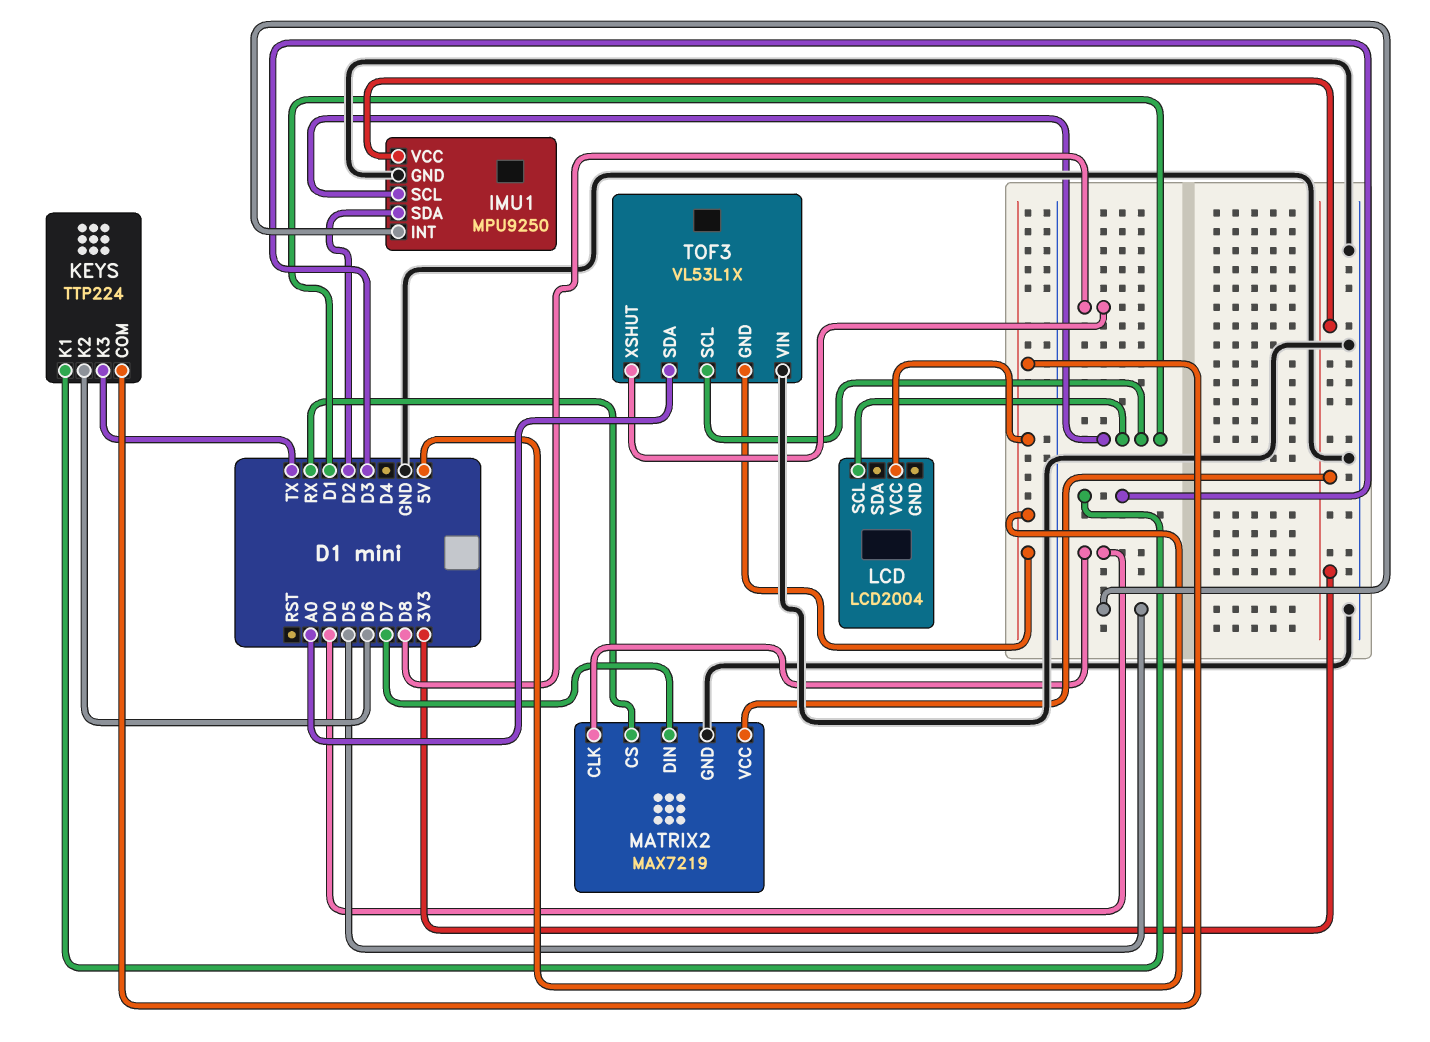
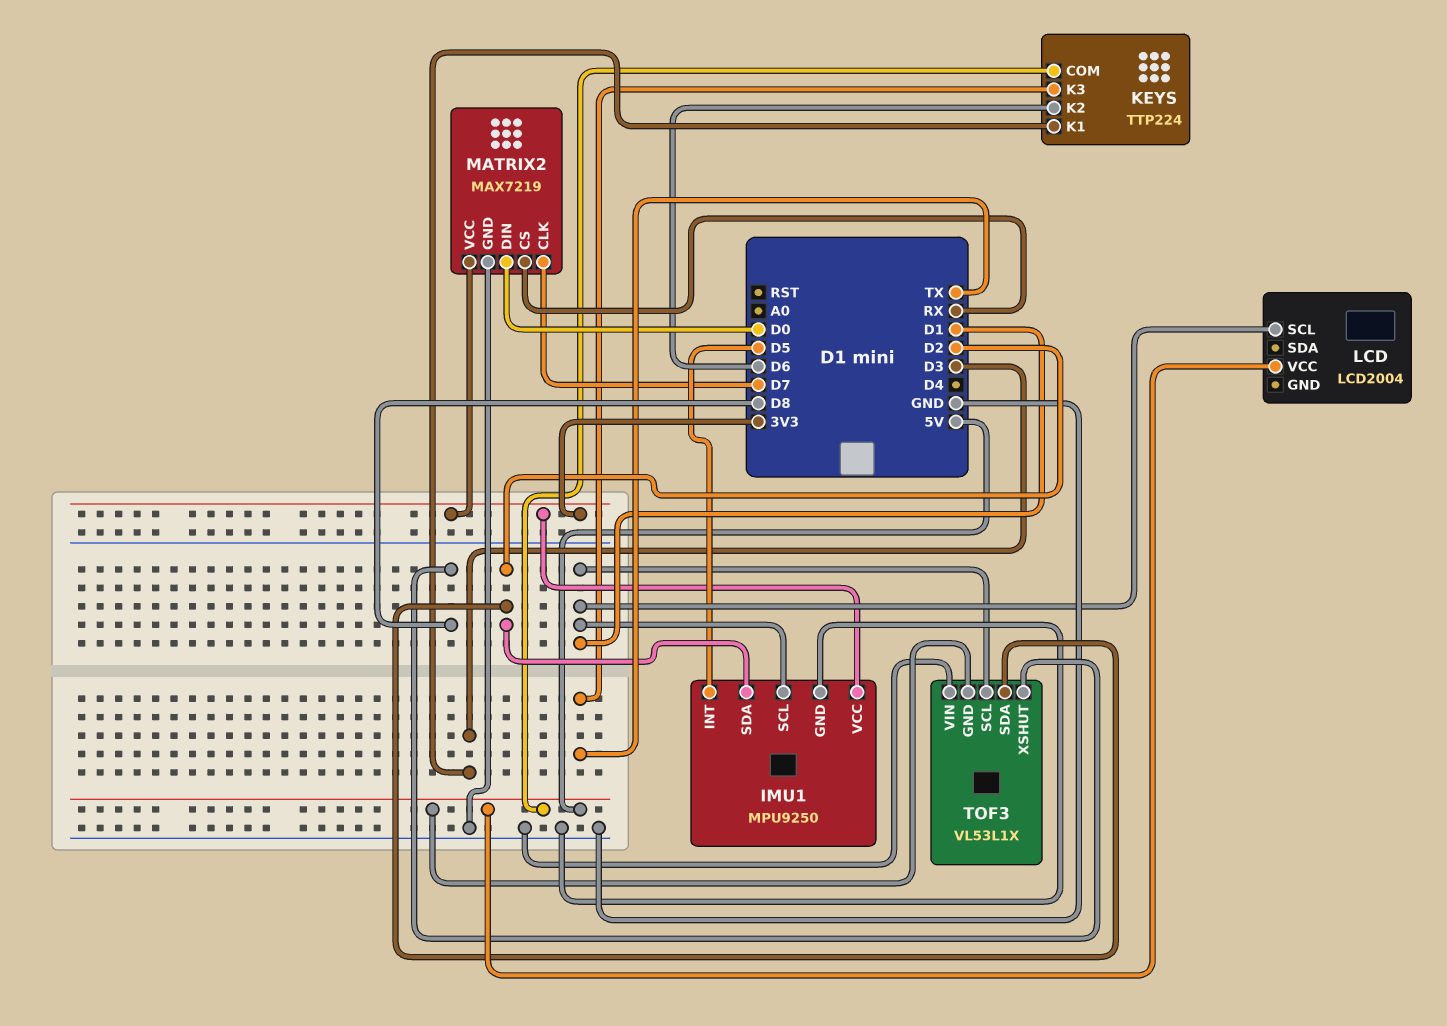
MATRIX2 pin CLK: D0 -> D7
MATRIX2 pin DIN: D7 -> D0
TOF3 pin SDA: A0 -> D2

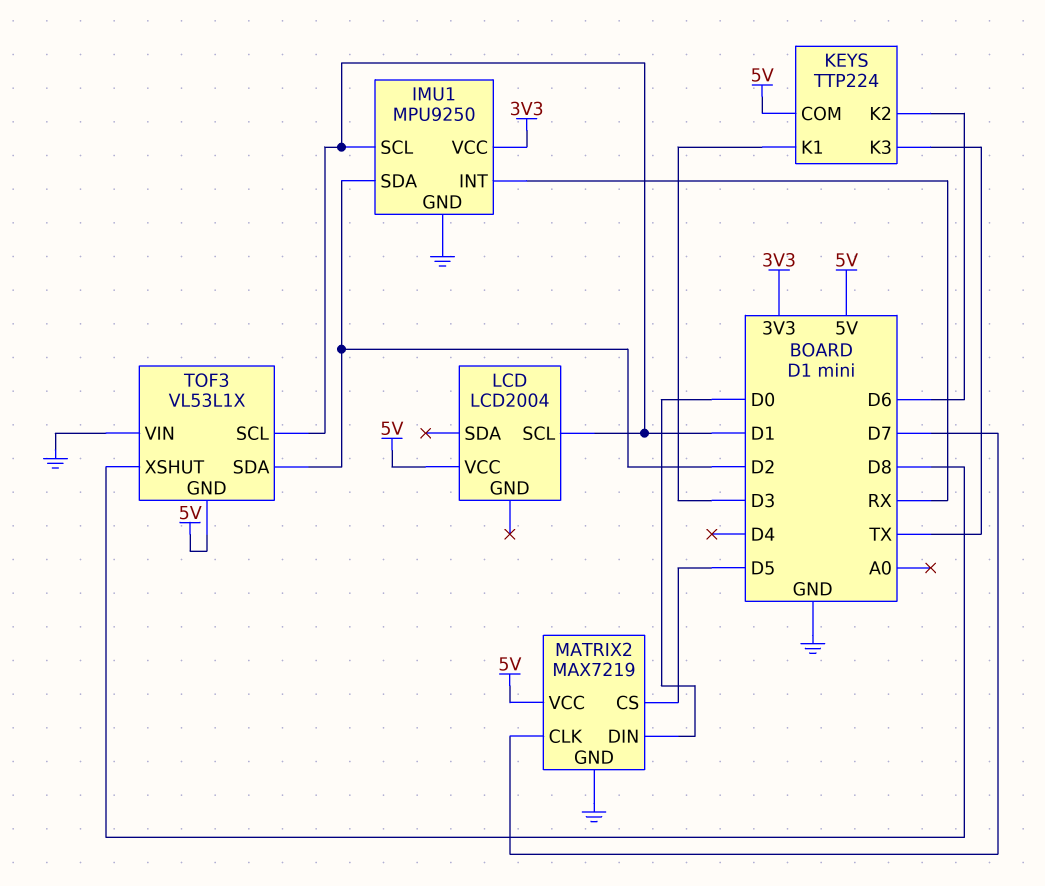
IMU1 pin INT: D5 -> RX
MATRIX2 pin CS: RX -> D5
MATRIX2 pin VCC: 3V3 -> 5V

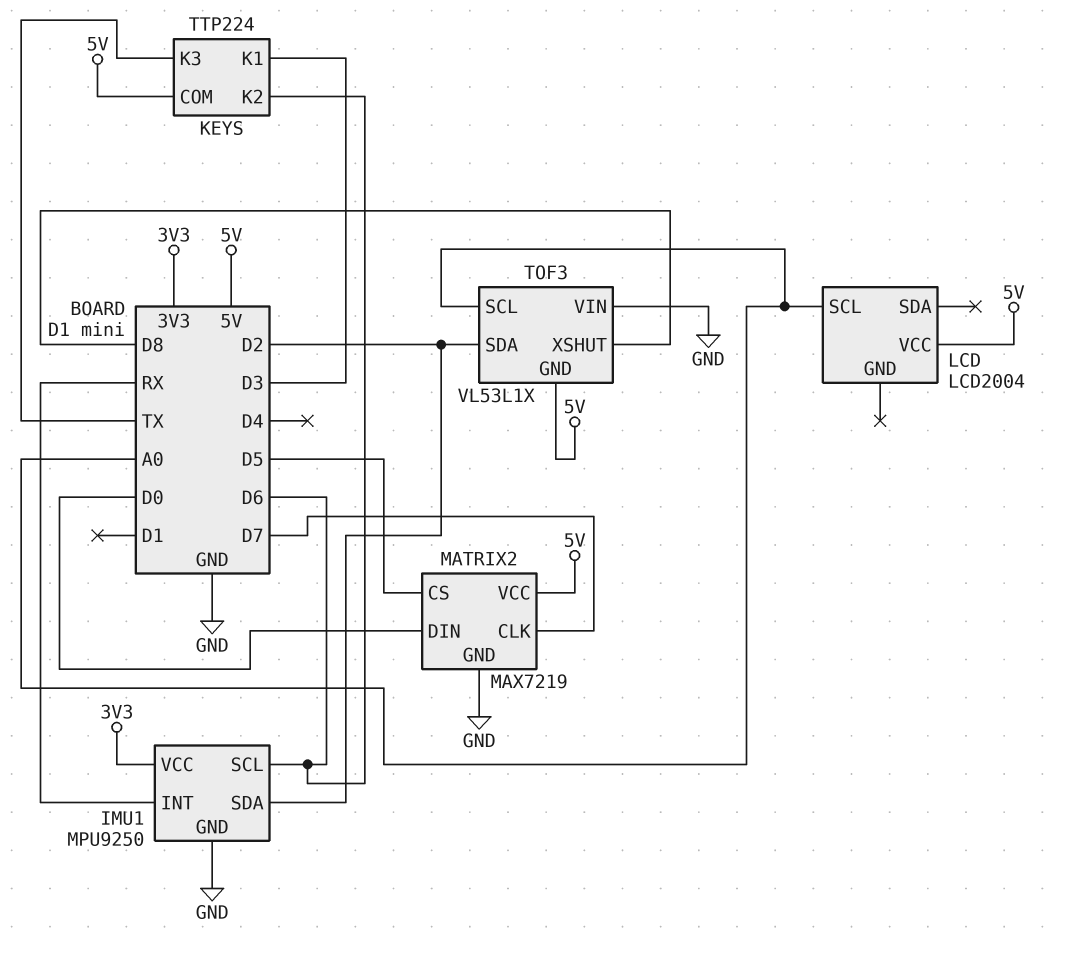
IMU1 pin SCL: D1 -> D6
LCD pin SCL: D1 -> A0
TOF3 pin SCL: D1 -> A0

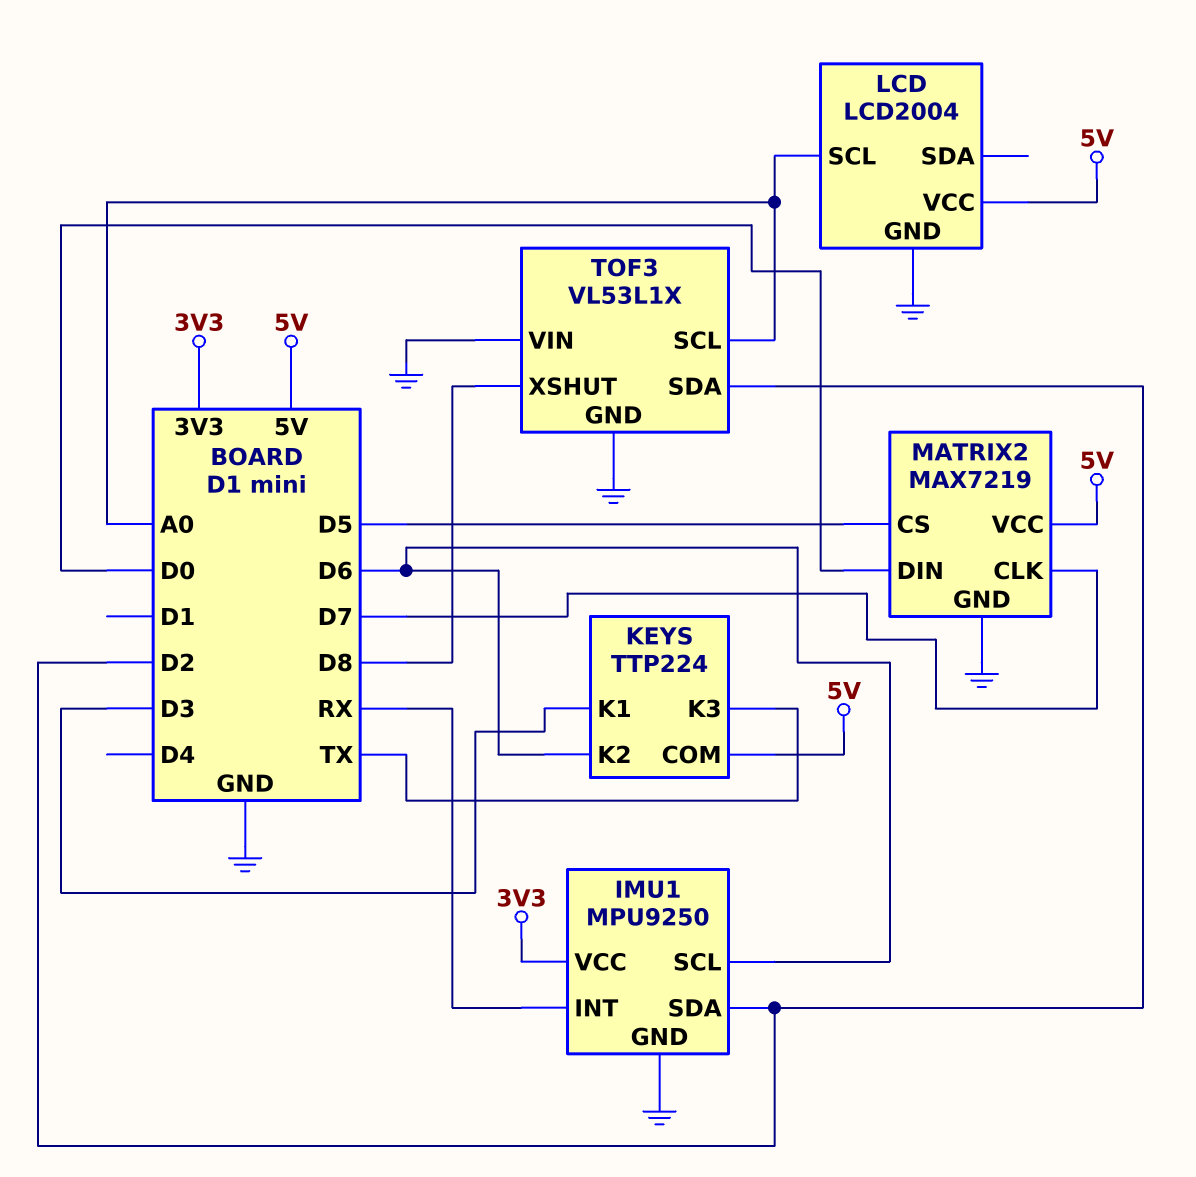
LCD pin GND: none -> GND
TOF3 pin GND: 5V -> GND

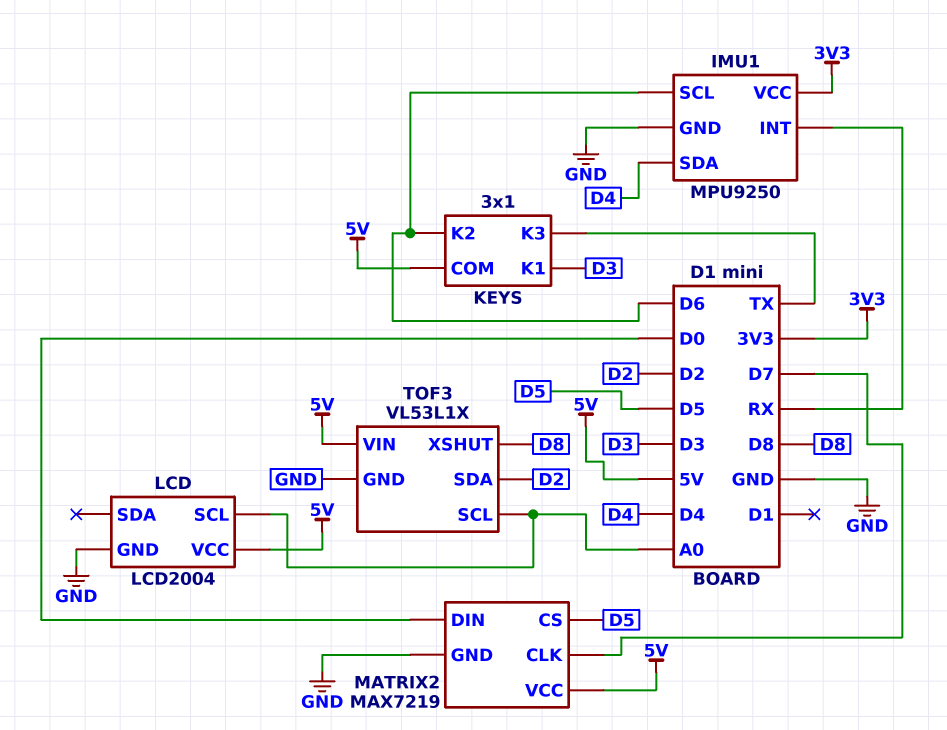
IMU1 pin SDA: D2 -> D4
KEYS: TTP224 -> 3x1
TOF3 pin VIN: GND -> 5V

